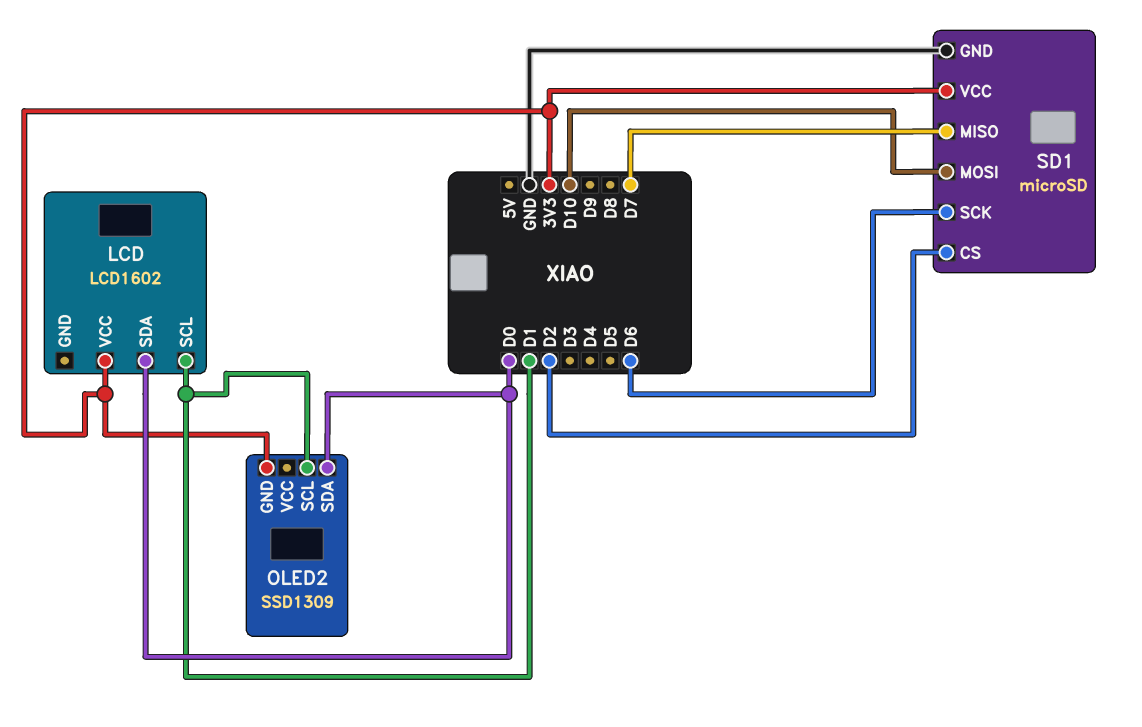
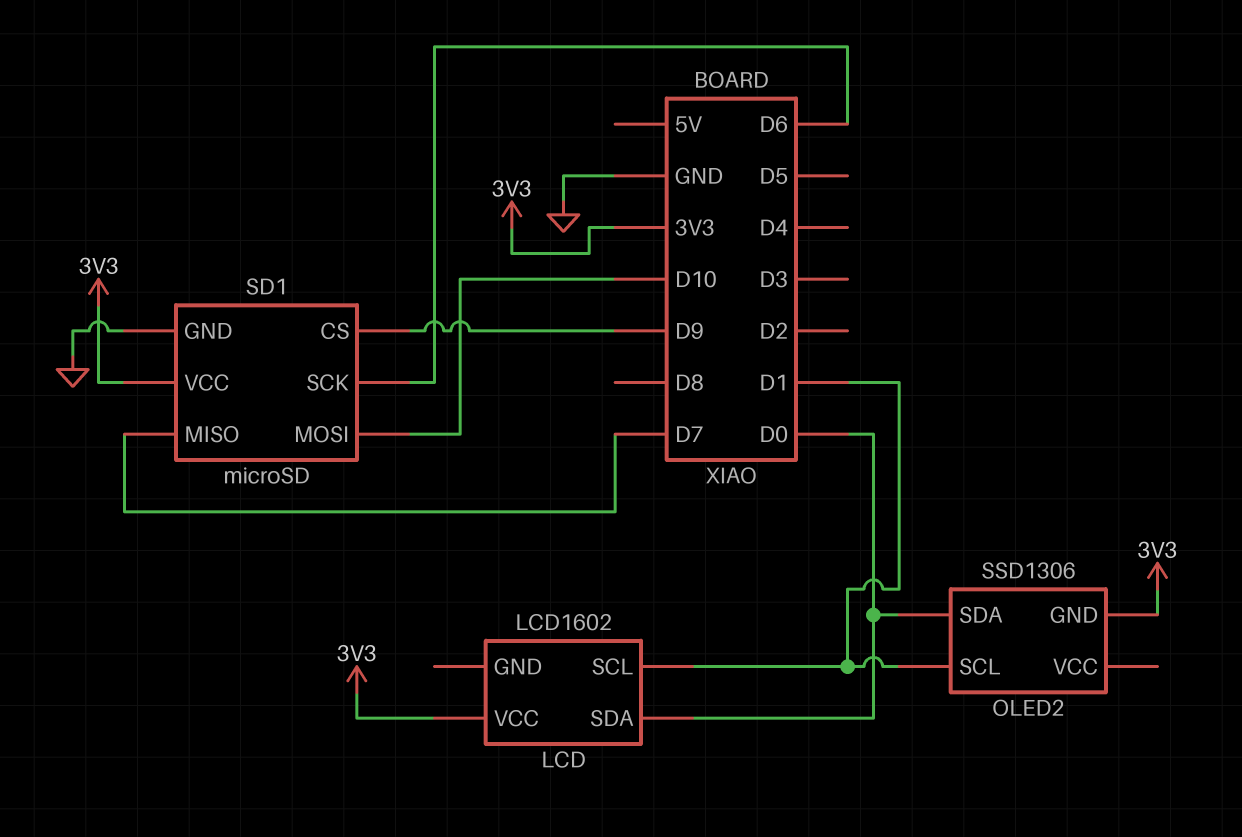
OLED2: SSD1309 -> SSD1306
SD1 pin CS: D2 -> D9

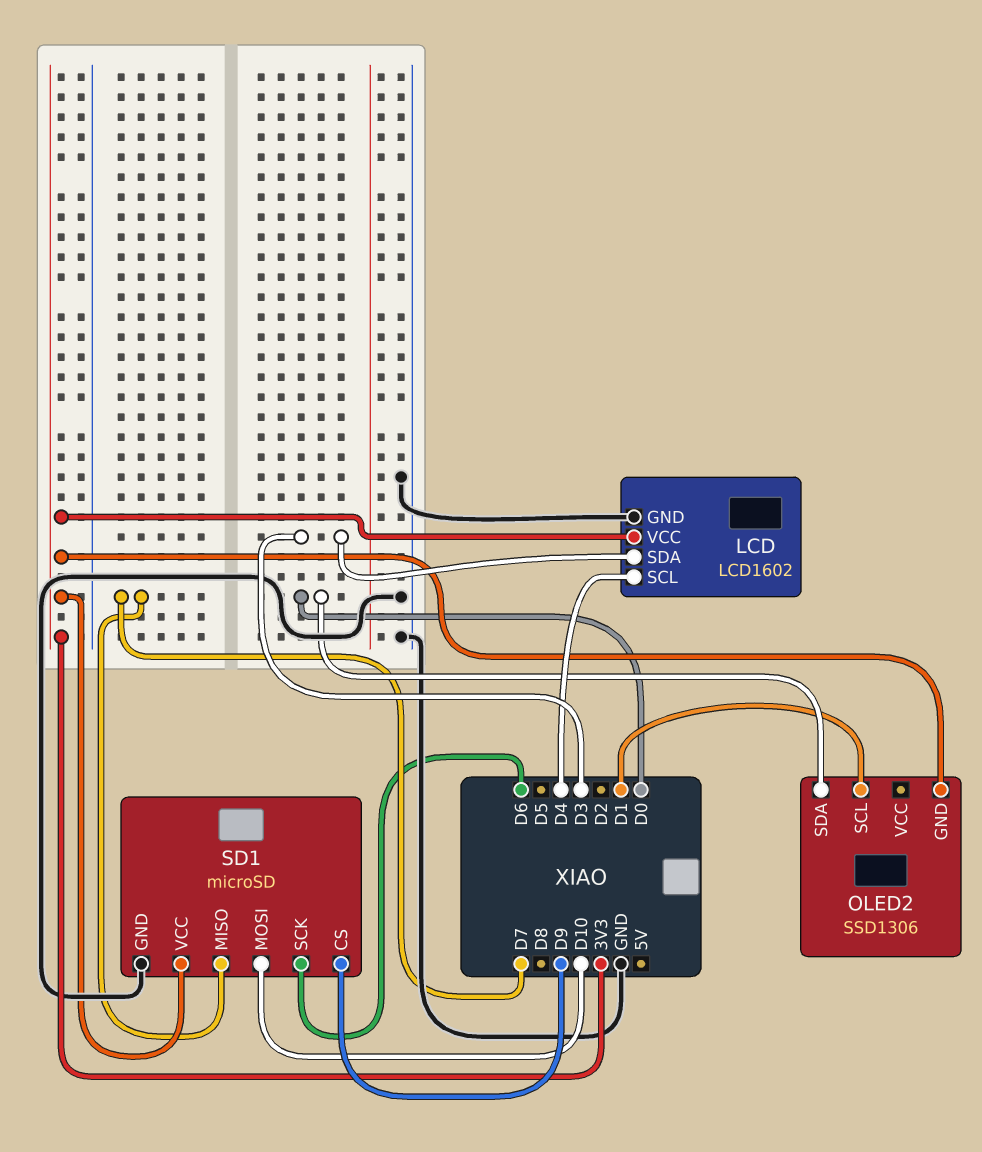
LCD pin GND: none -> GND
LCD pin SCL: D1 -> D4
LCD pin SDA: D0 -> D3

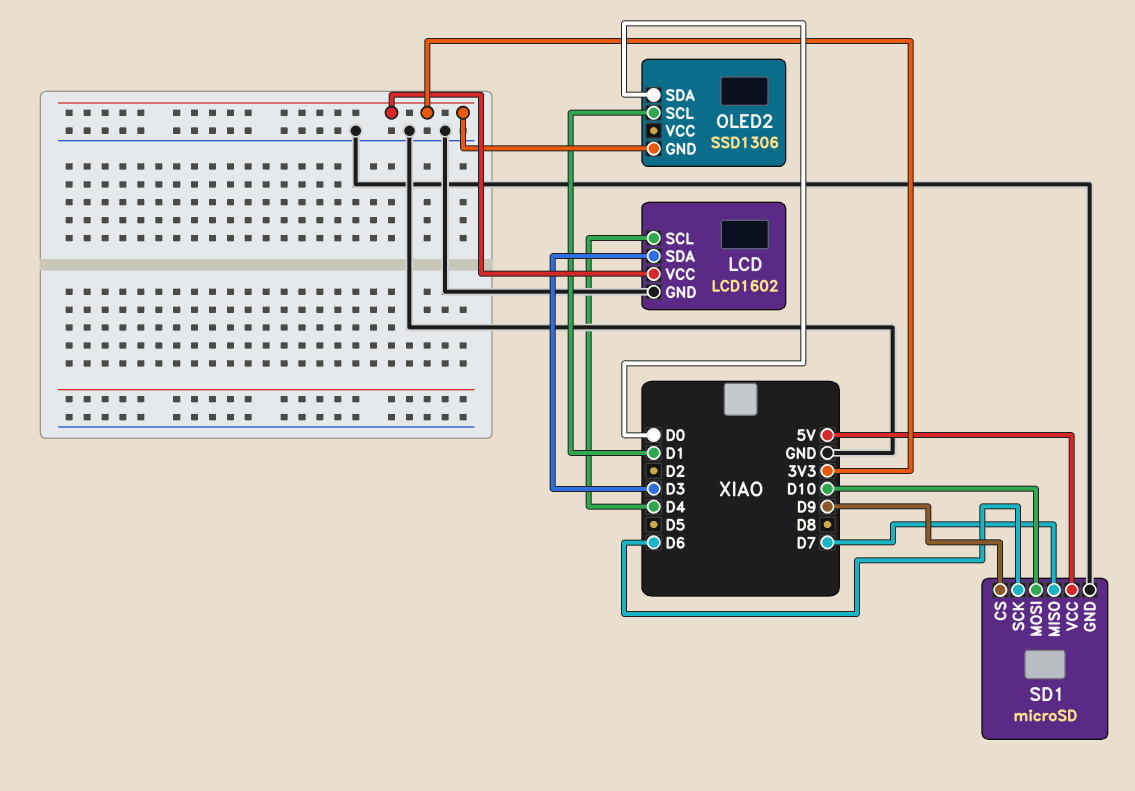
SD1 pin VCC: 3V3 -> 5V

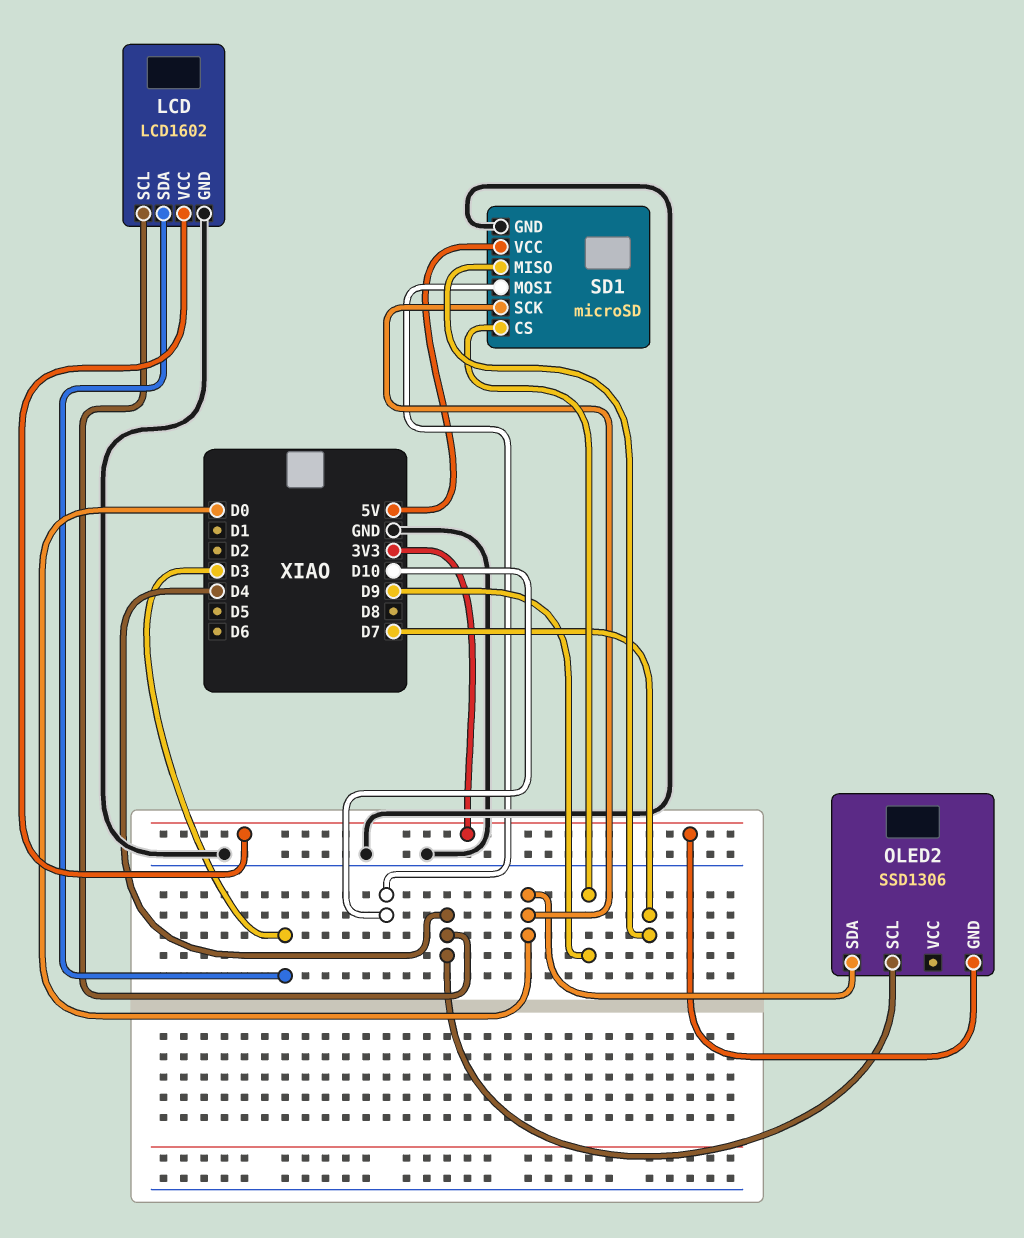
OLED2 pin SCL: D1 -> D4
SD1 pin SCK: D6 -> D0

